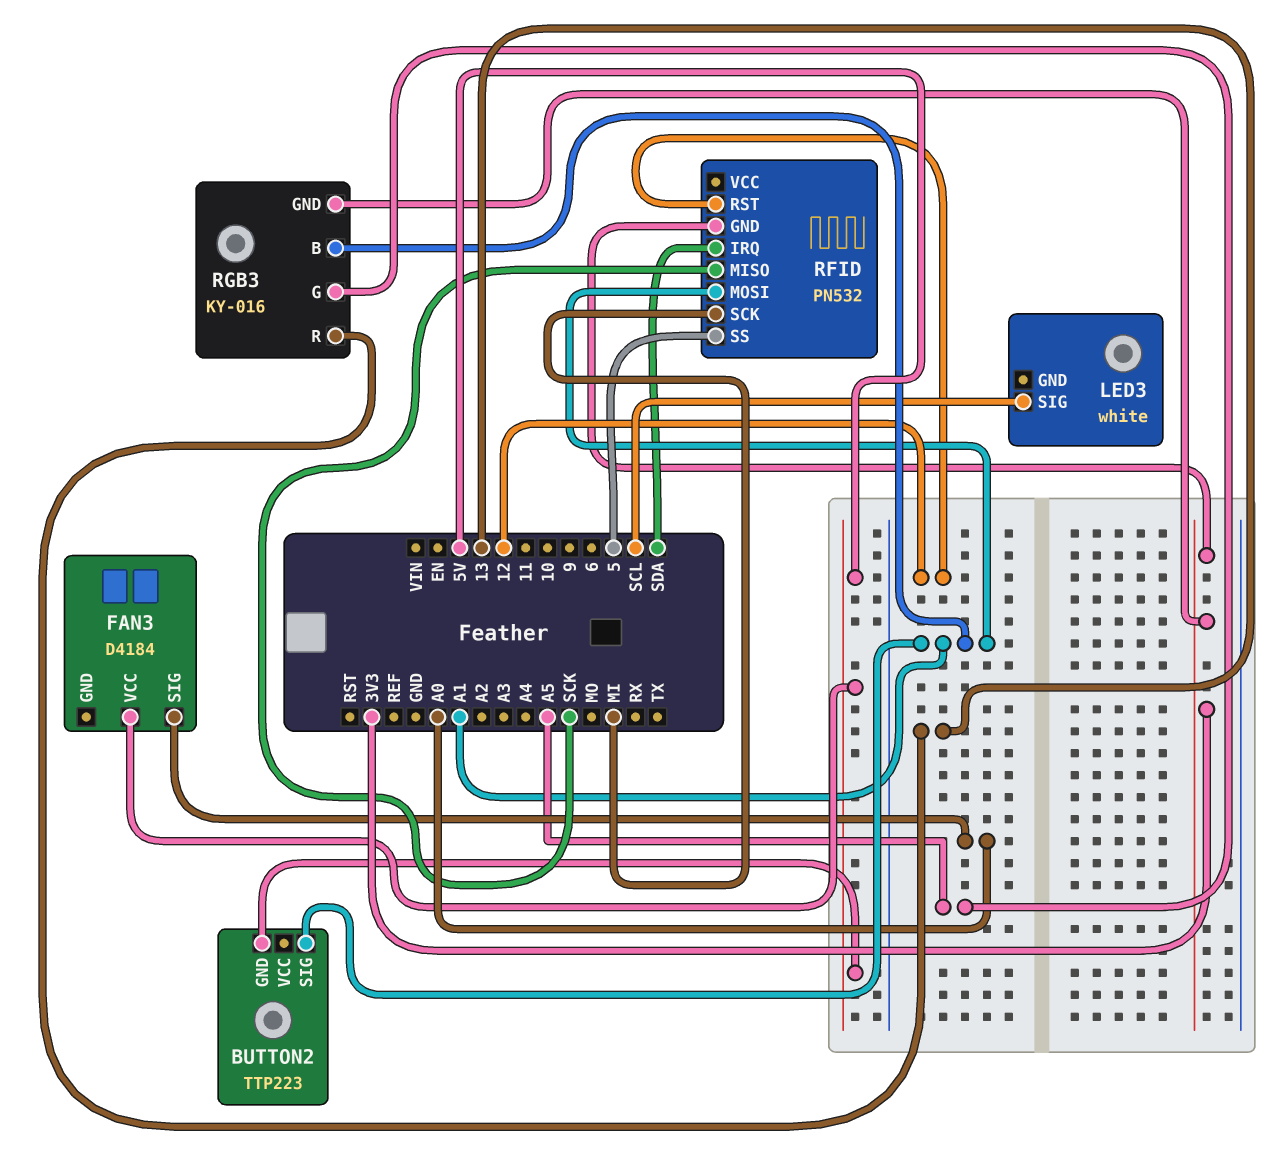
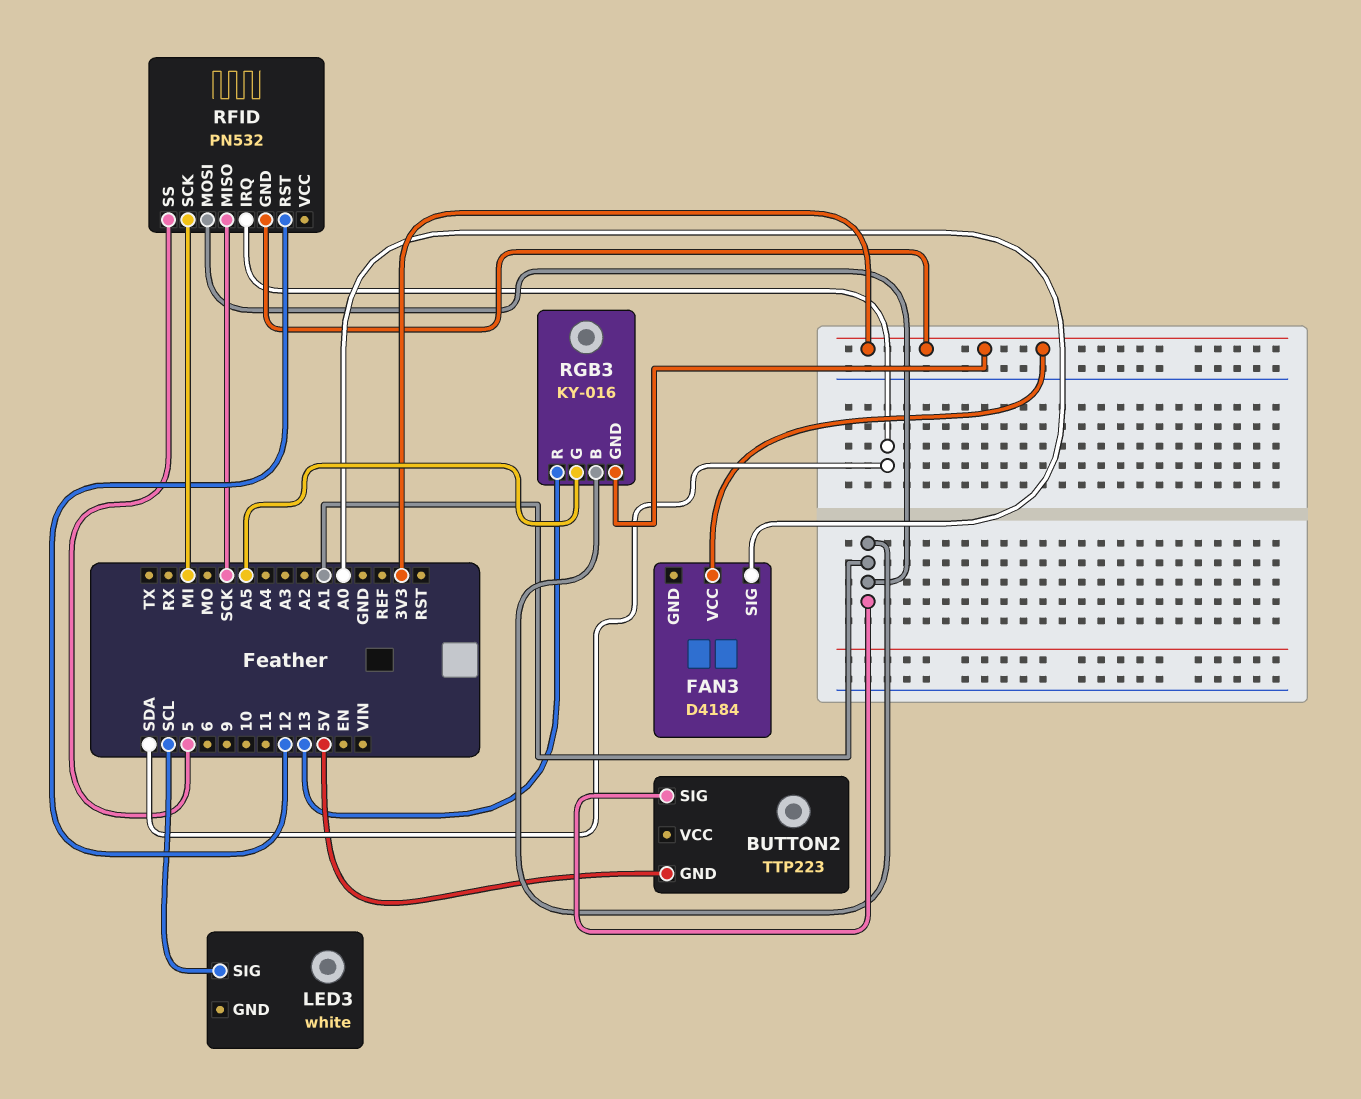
FAN3 pin VCC: 5V -> 3V3

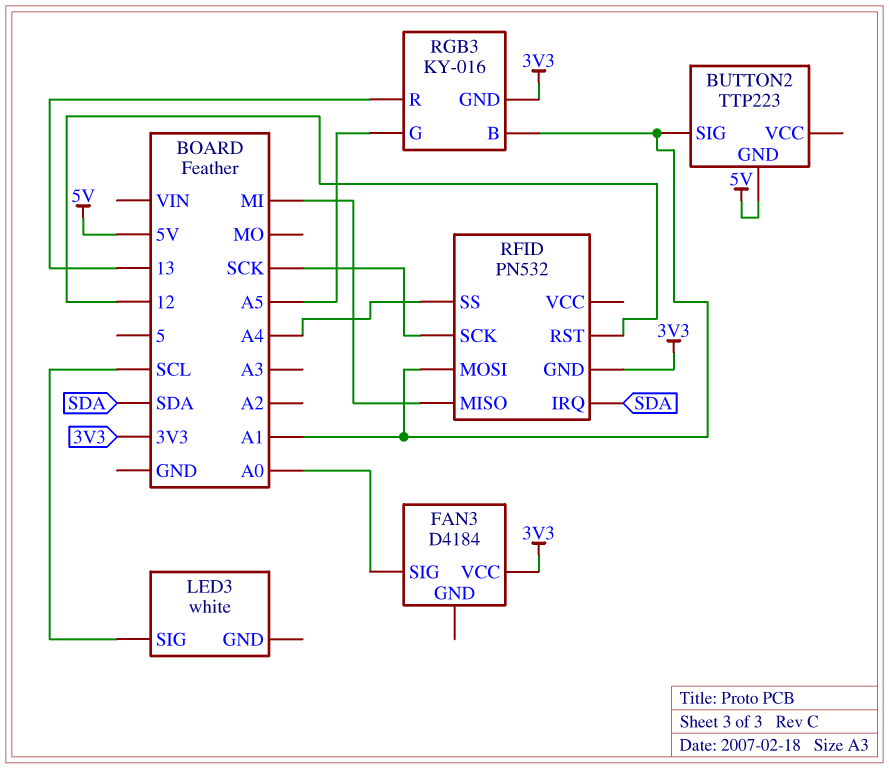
RFID pin MISO: SCK -> MI
RFID pin SCK: MI -> SCK
RFID pin SS: 5 -> A4

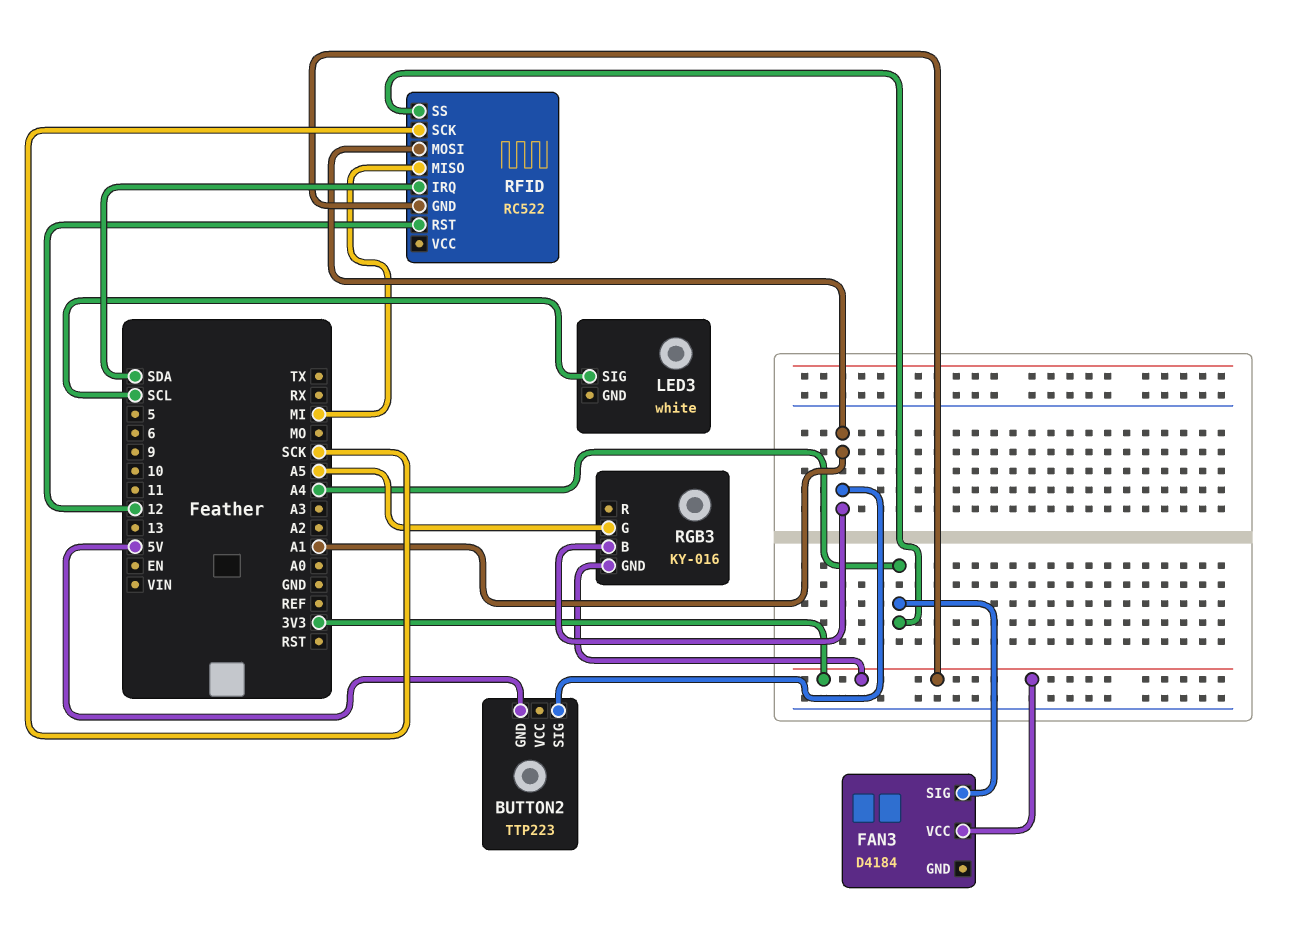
FAN3 pin SIG: A0 -> A4
RFID: PN532 -> RC522
RGB3 pin R: 13 -> none

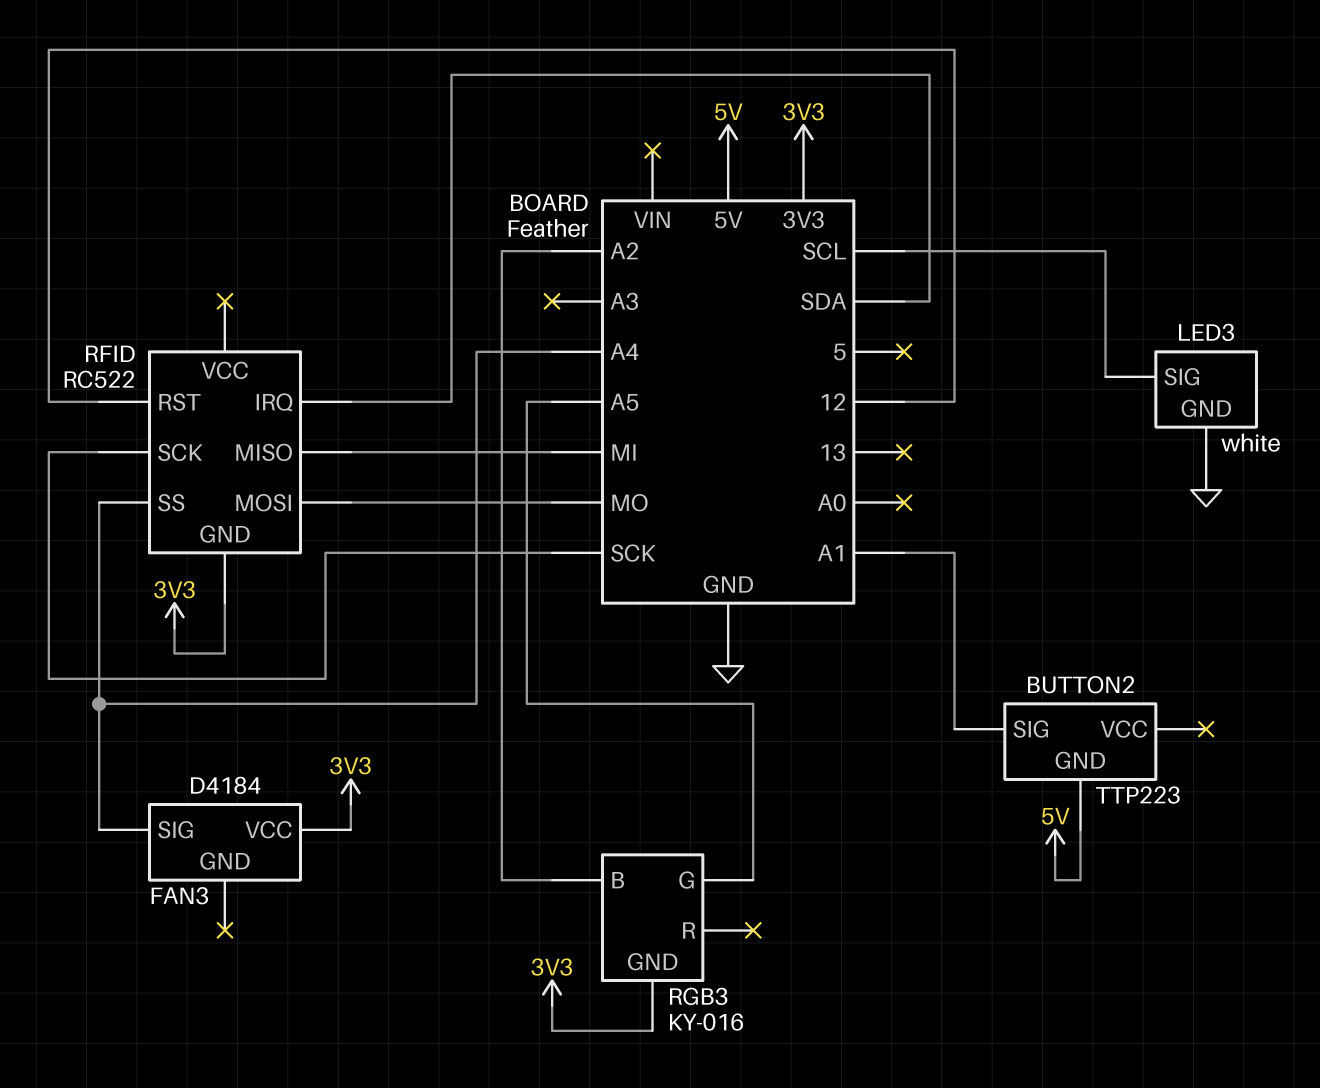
LED3 pin GND: none -> GND
RFID pin MOSI: A1 -> MO
RGB3 pin B: A1 -> A2

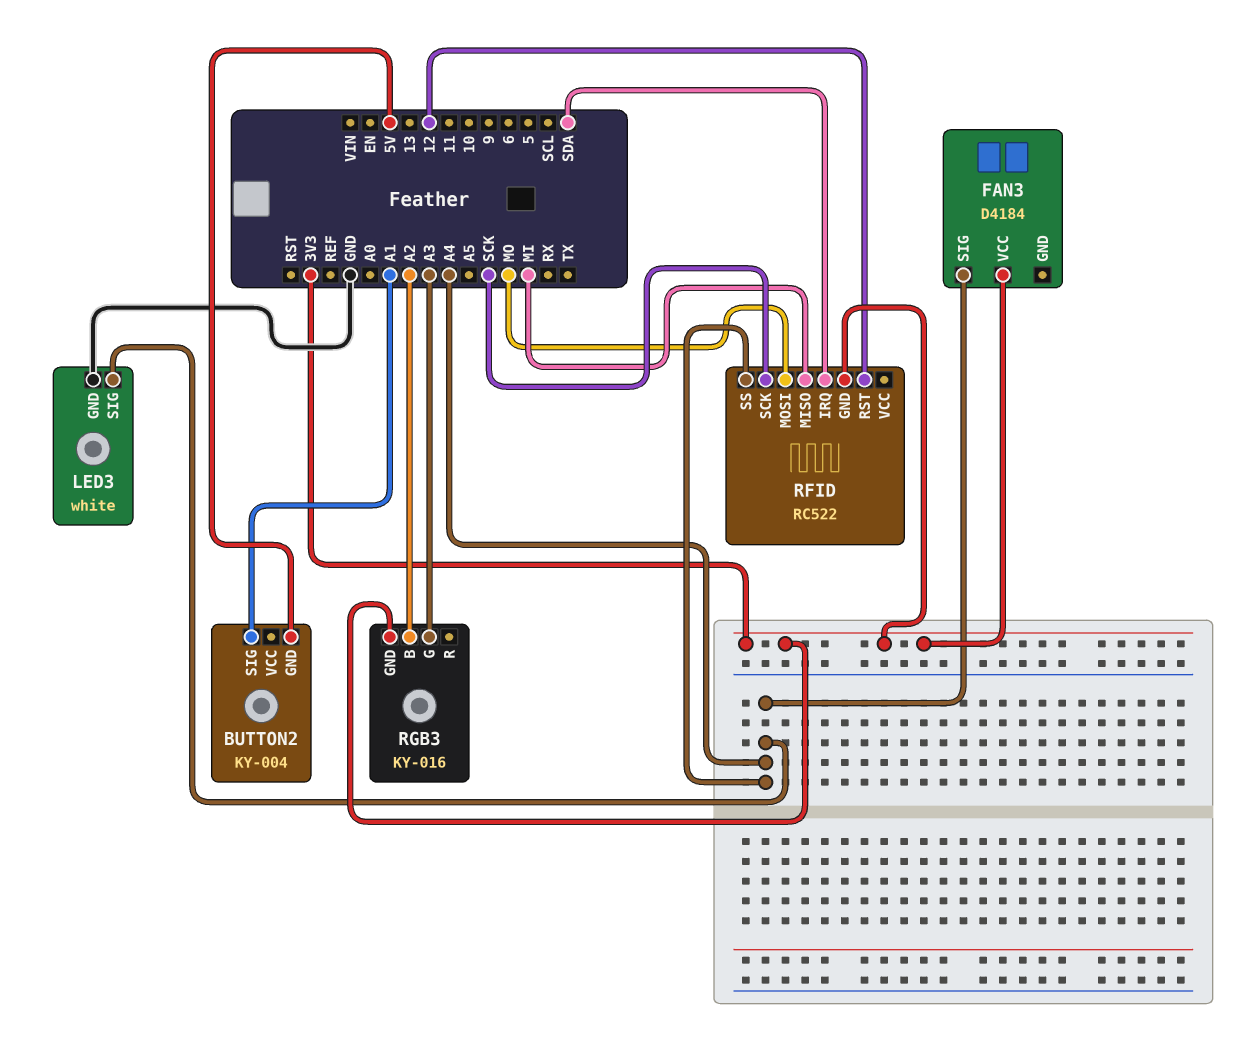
BUTTON2: TTP223 -> KY-004
LED3 pin SIG: SCL -> A4
RGB3 pin G: A5 -> A3

